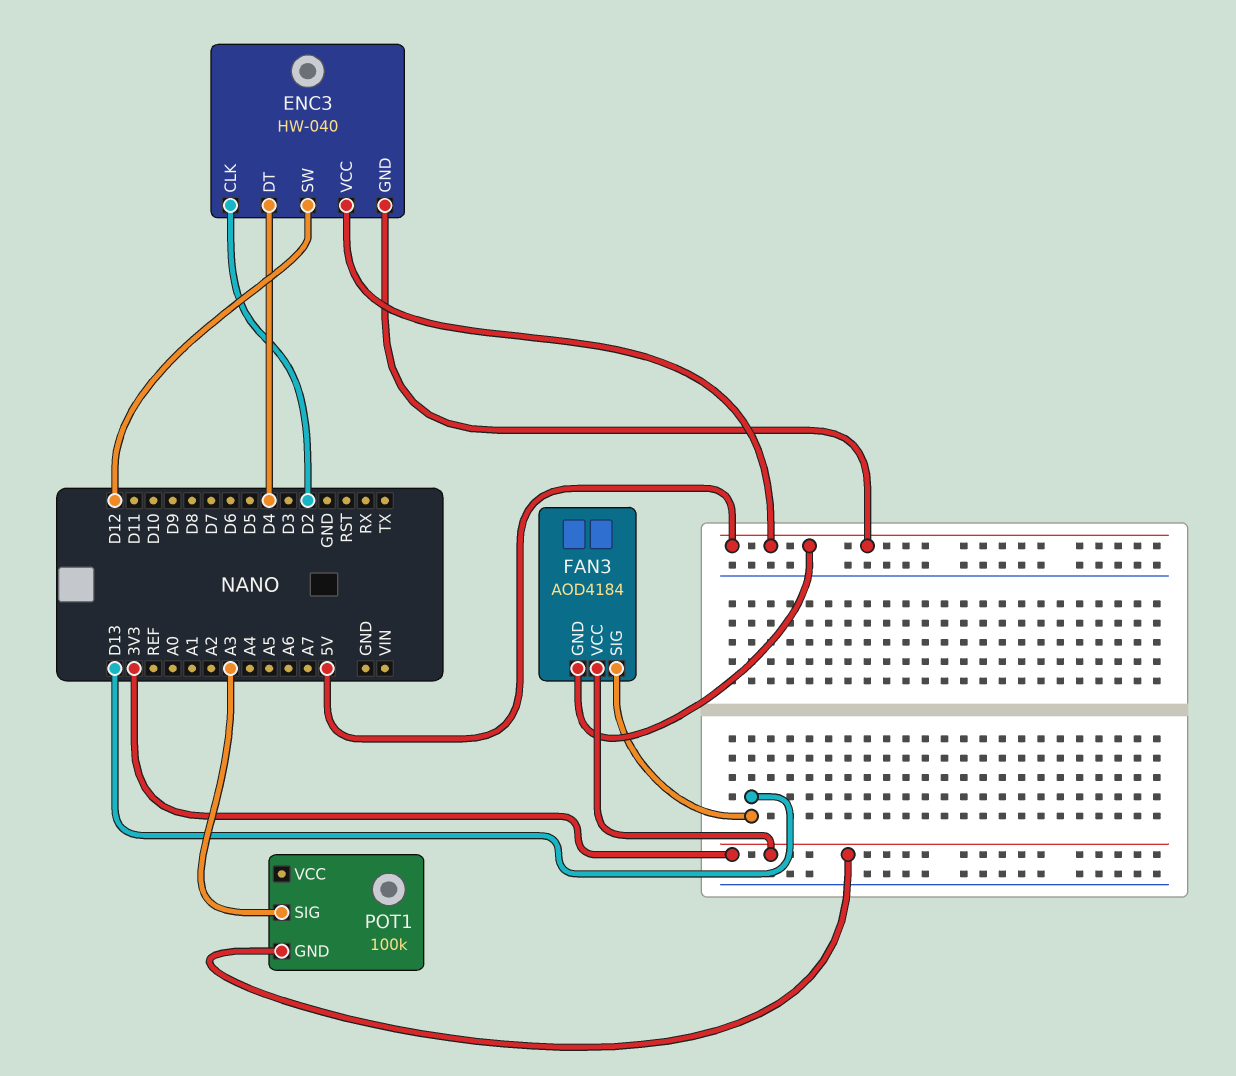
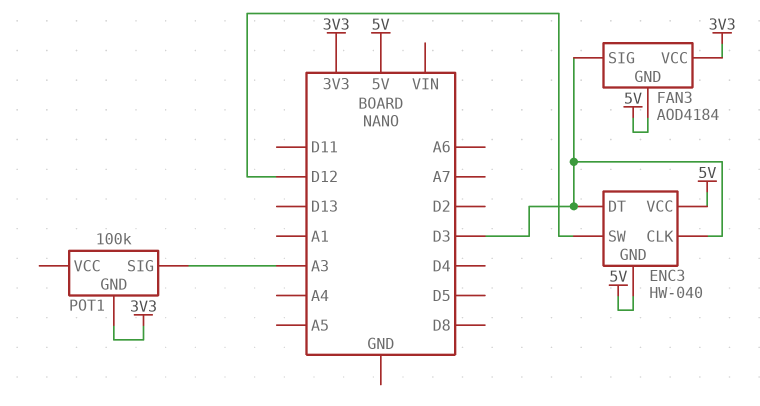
ENC3 pin CLK: D2 -> D3
ENC3 pin DT: D4 -> D3
FAN3 pin SIG: D13 -> D3

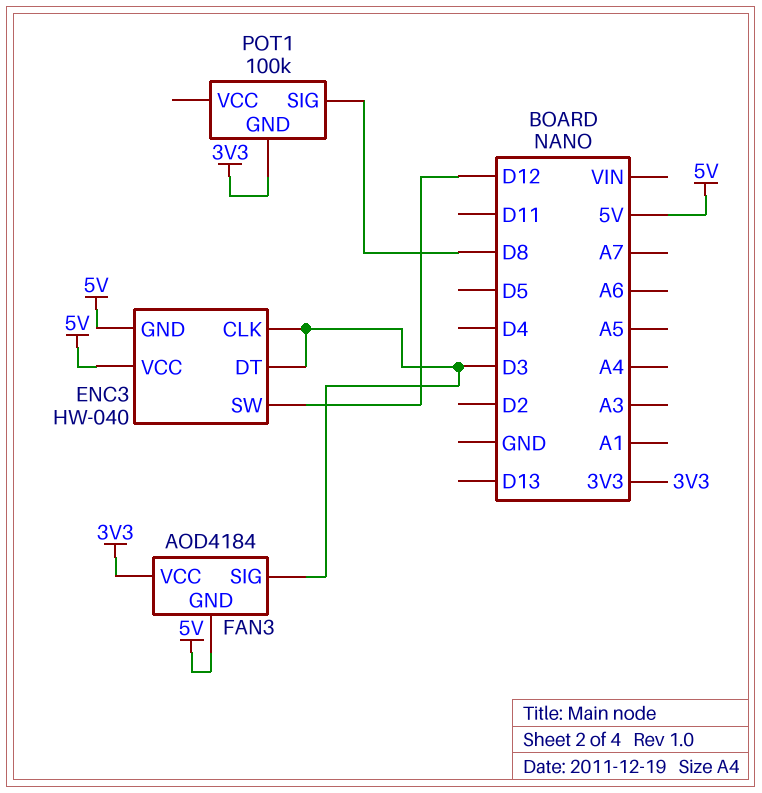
POT1 pin SIG: A3 -> D8

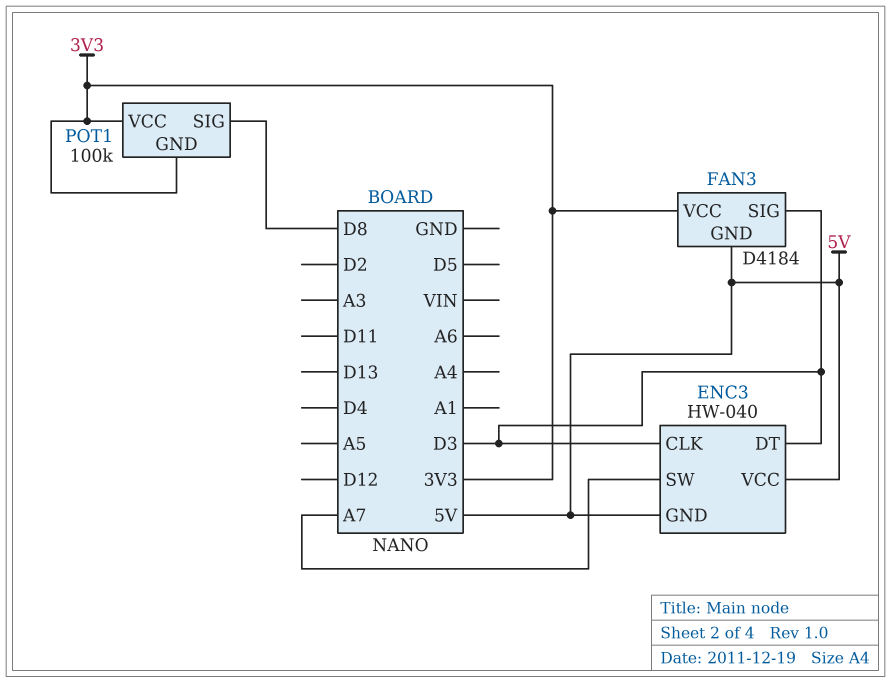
ENC3 pin SW: D12 -> A7
FAN3: AOD4184 -> D4184
POT1 pin VCC: none -> 3V3

